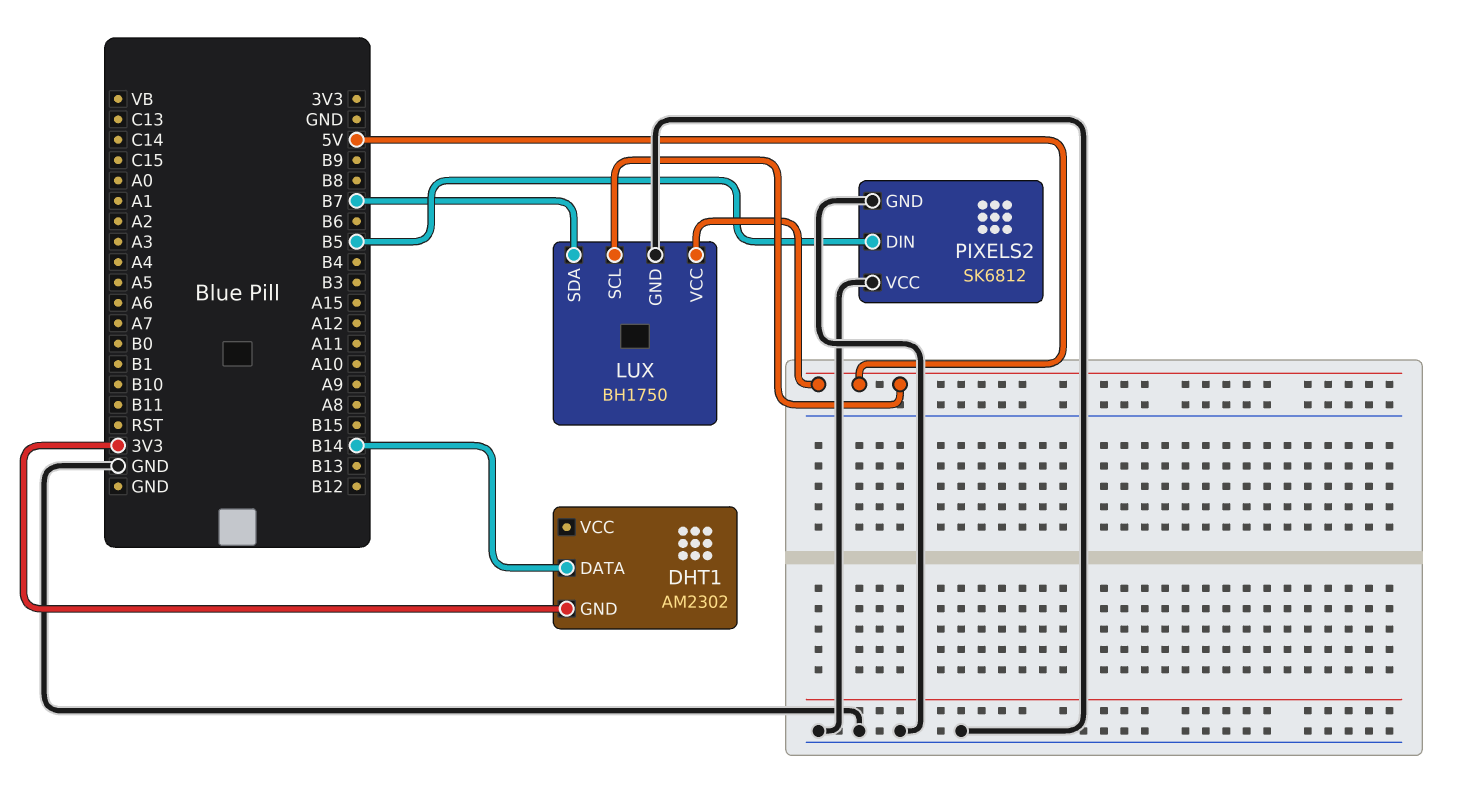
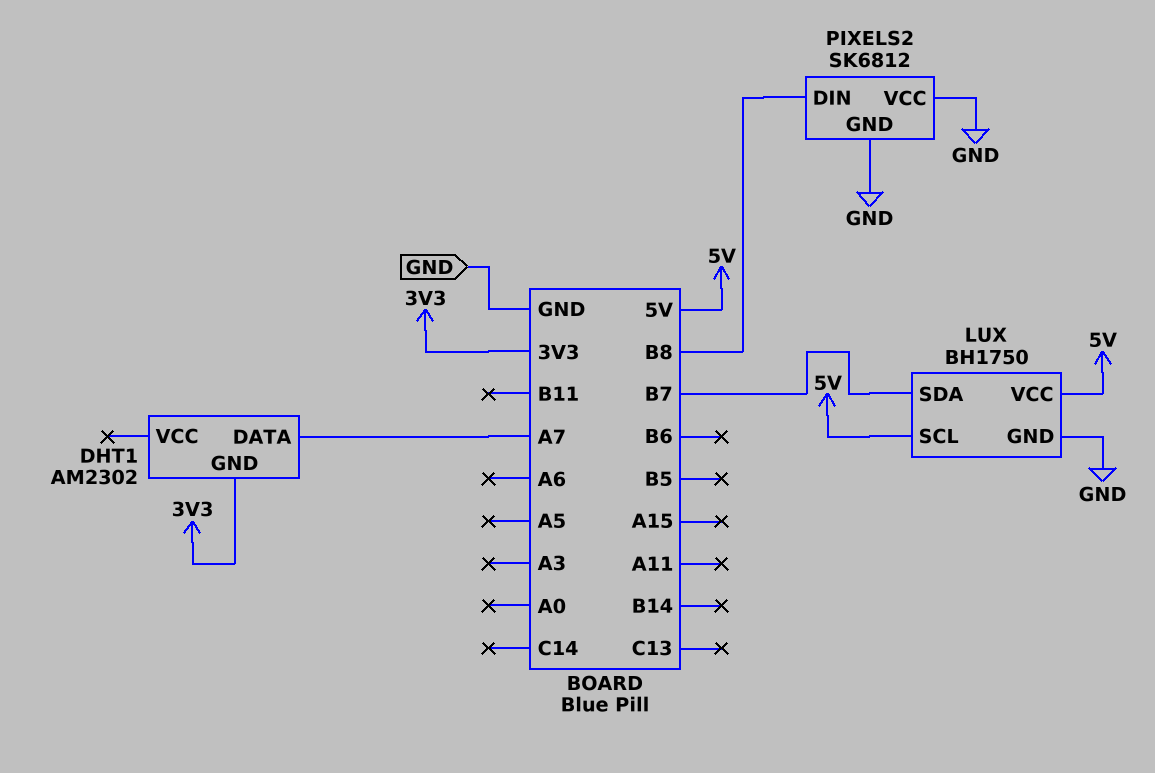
DHT1 pin DATA: B14 -> A7
PIXELS2 pin DIN: B5 -> B8

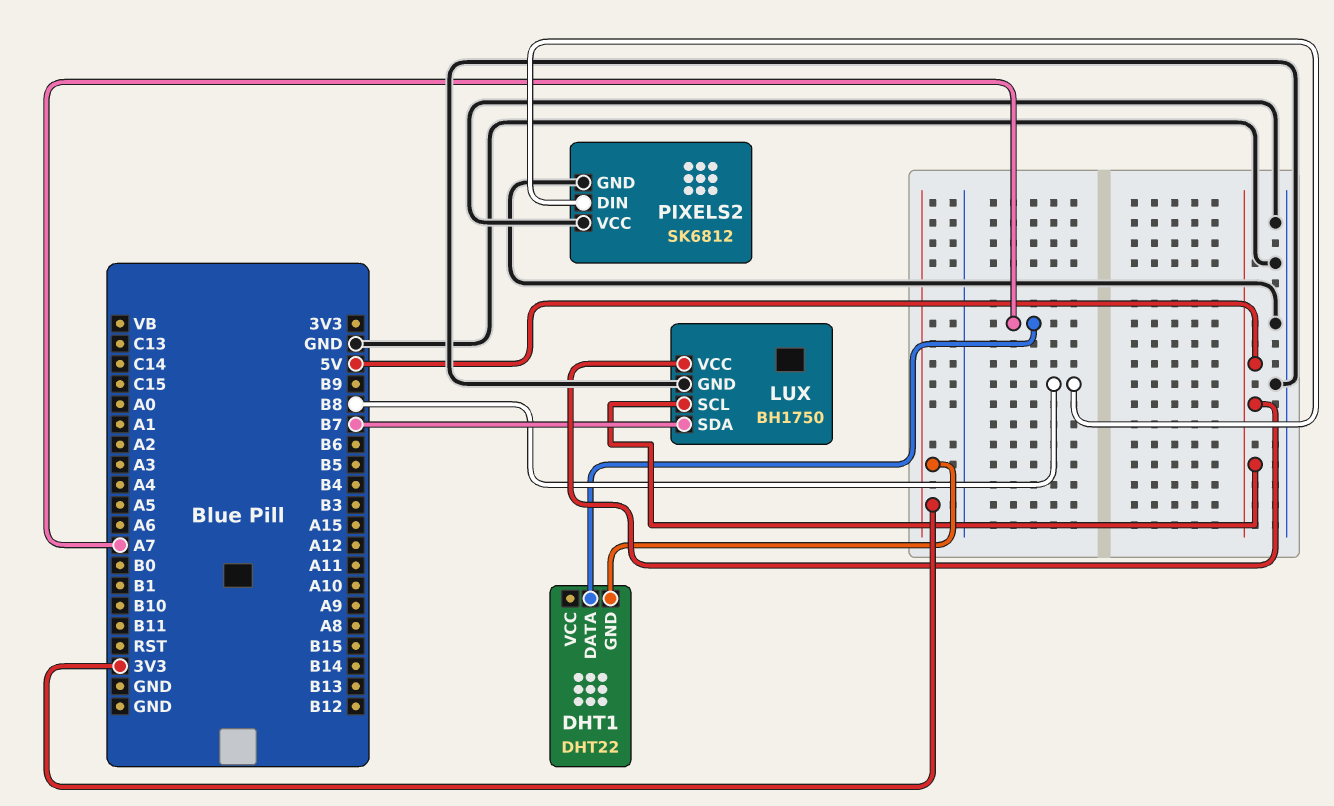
DHT1: AM2302 -> DHT22

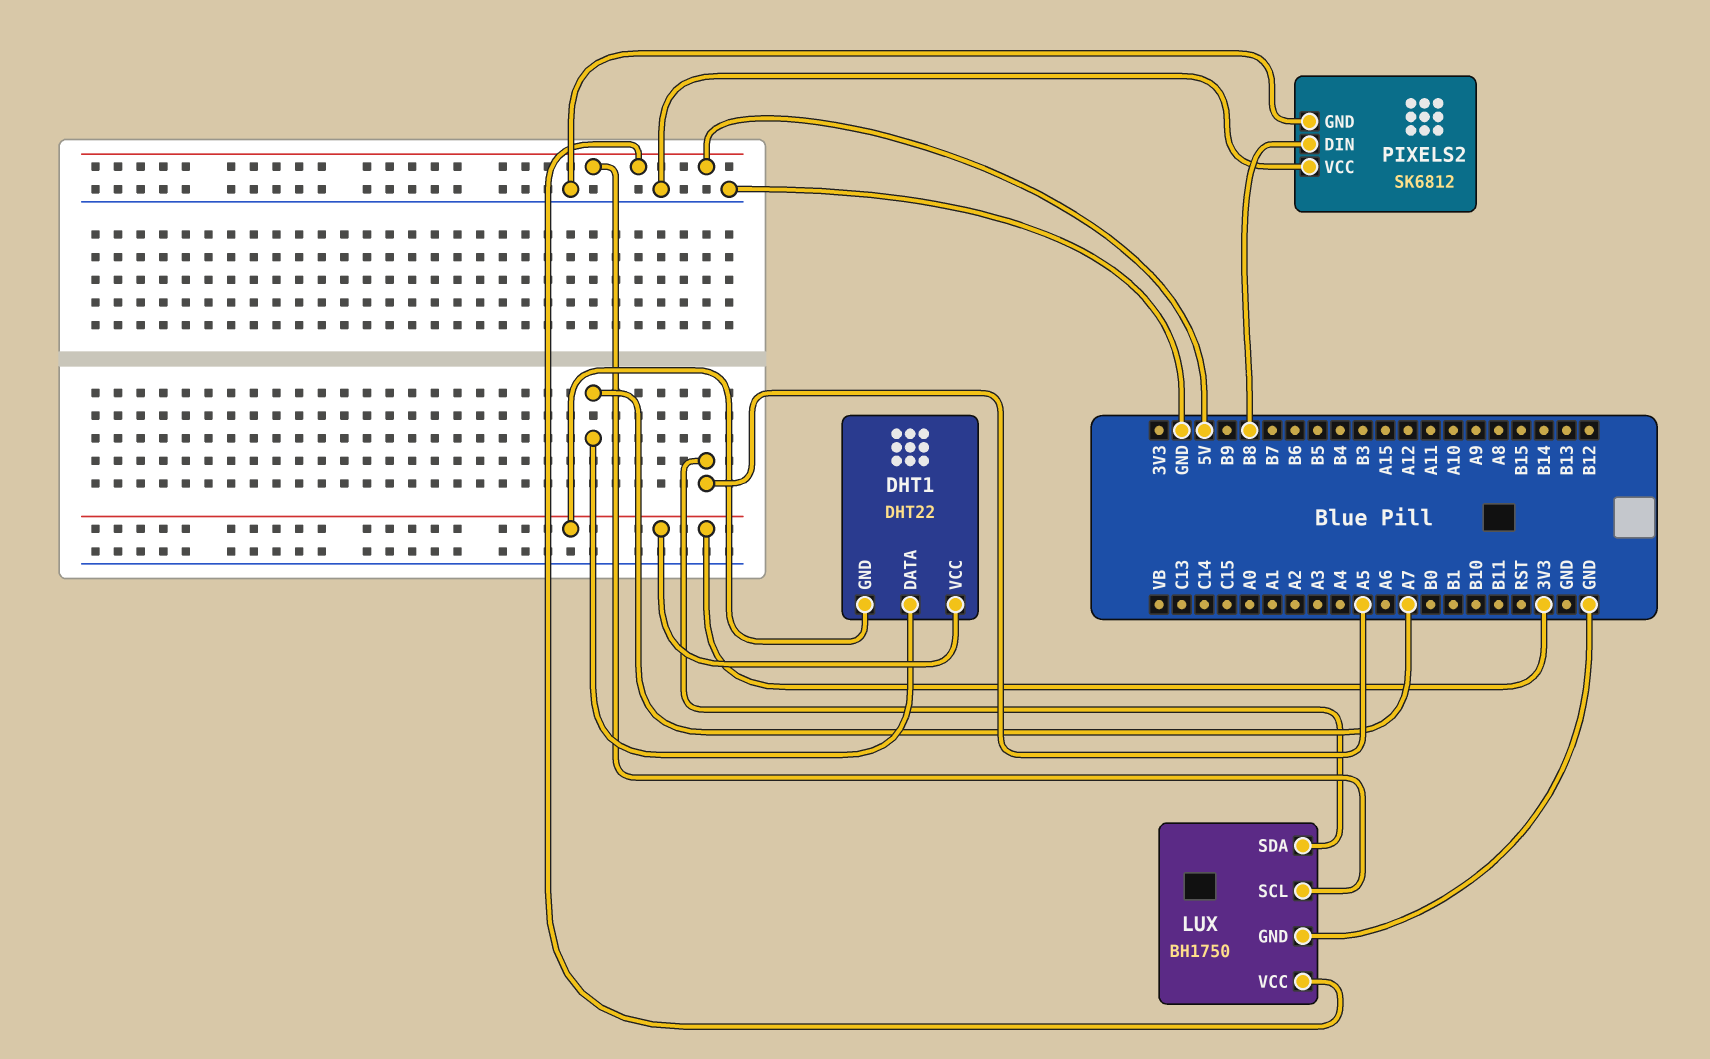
DHT1 pin VCC: none -> 3V3
LUX pin SDA: B7 -> A5

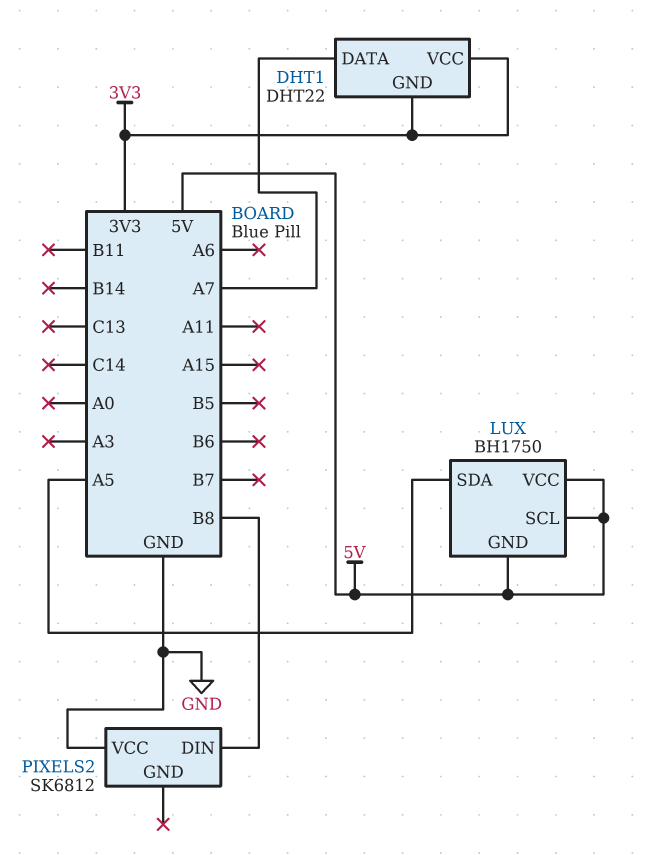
LUX pin GND: GND -> 5V
PIXELS2 pin GND: GND -> none

